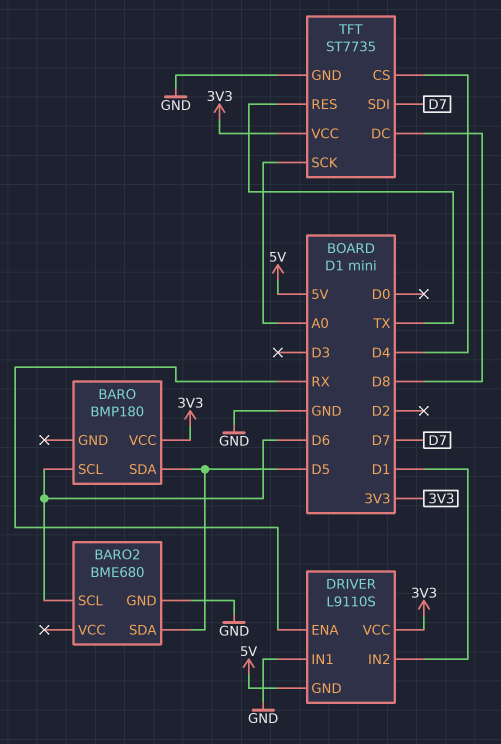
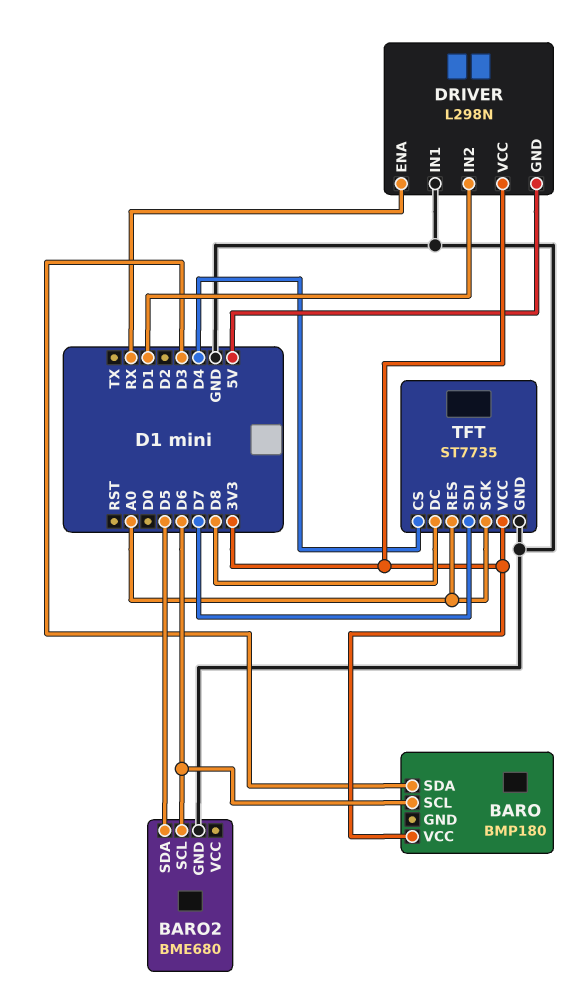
BARO pin SDA: D5 -> D3
DRIVER: L9110S -> L298N
TFT pin RES: TX -> A0

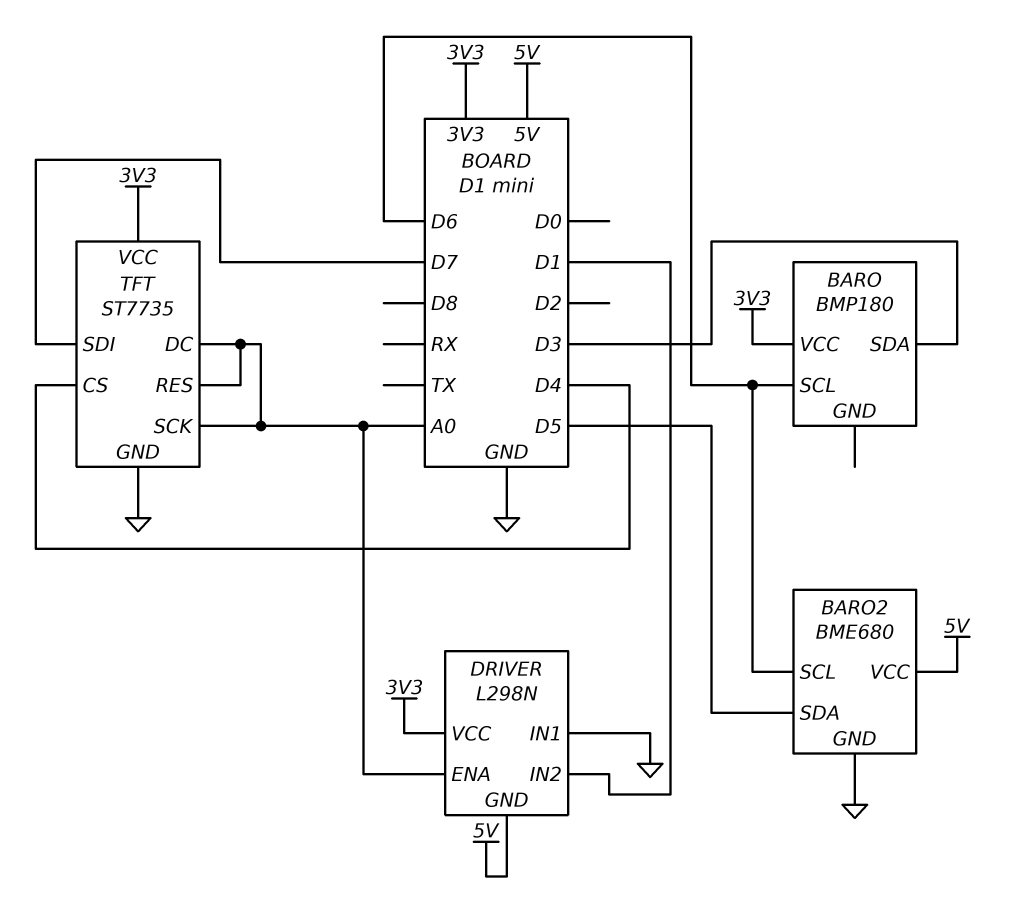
BARO2 pin VCC: none -> 5V
DRIVER pin ENA: RX -> A0
TFT pin DC: D8 -> A0

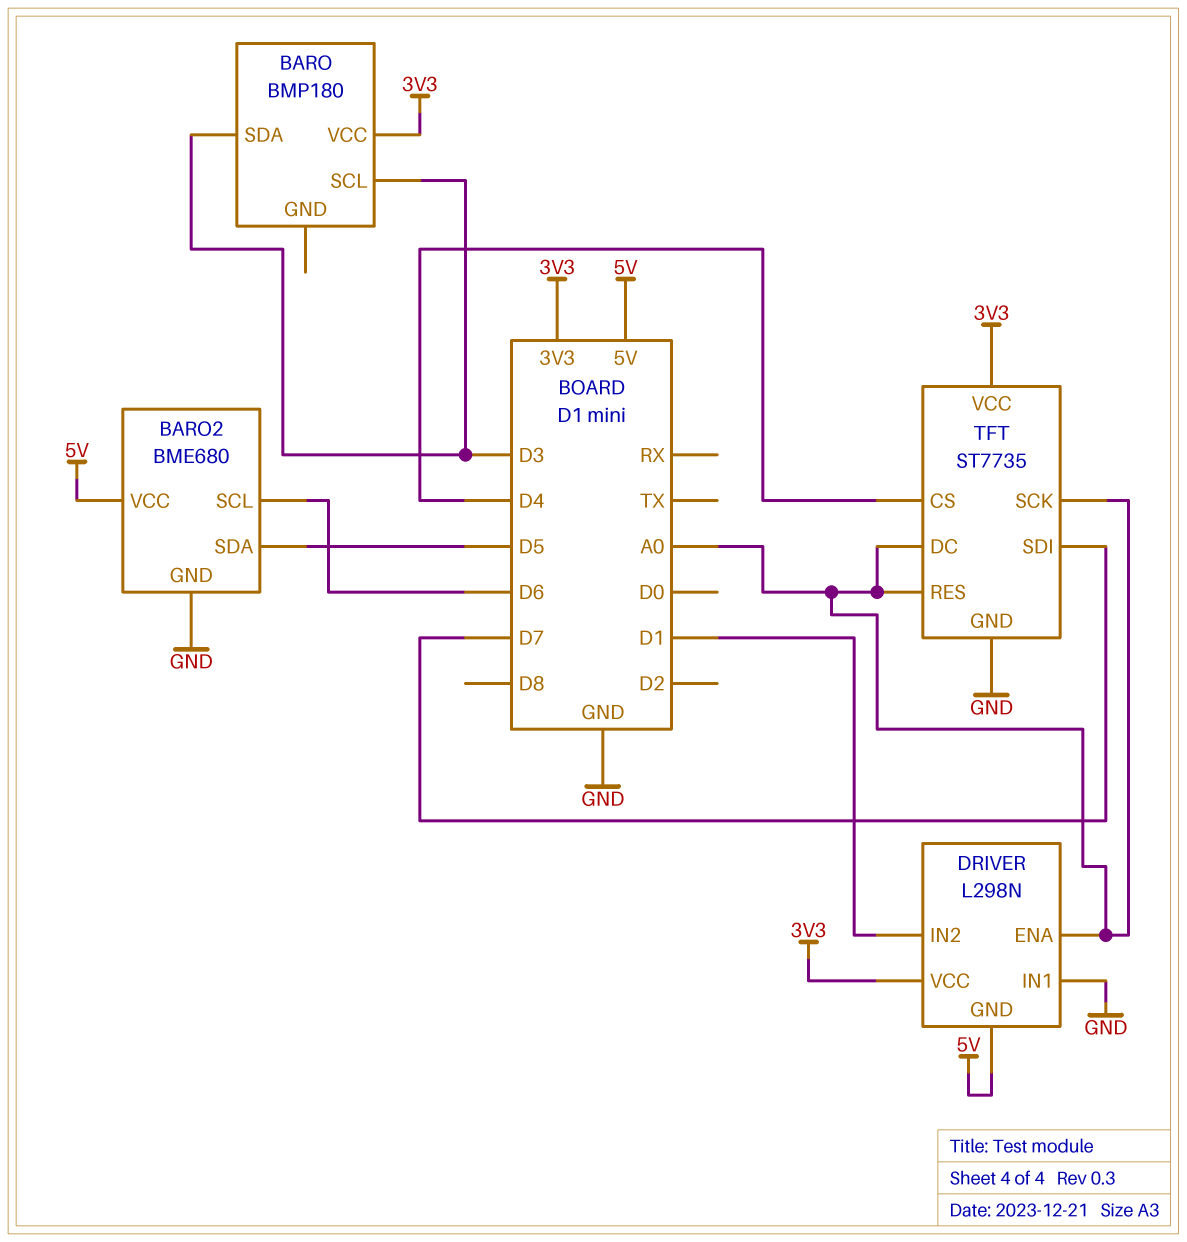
BARO pin SCL: D6 -> D3

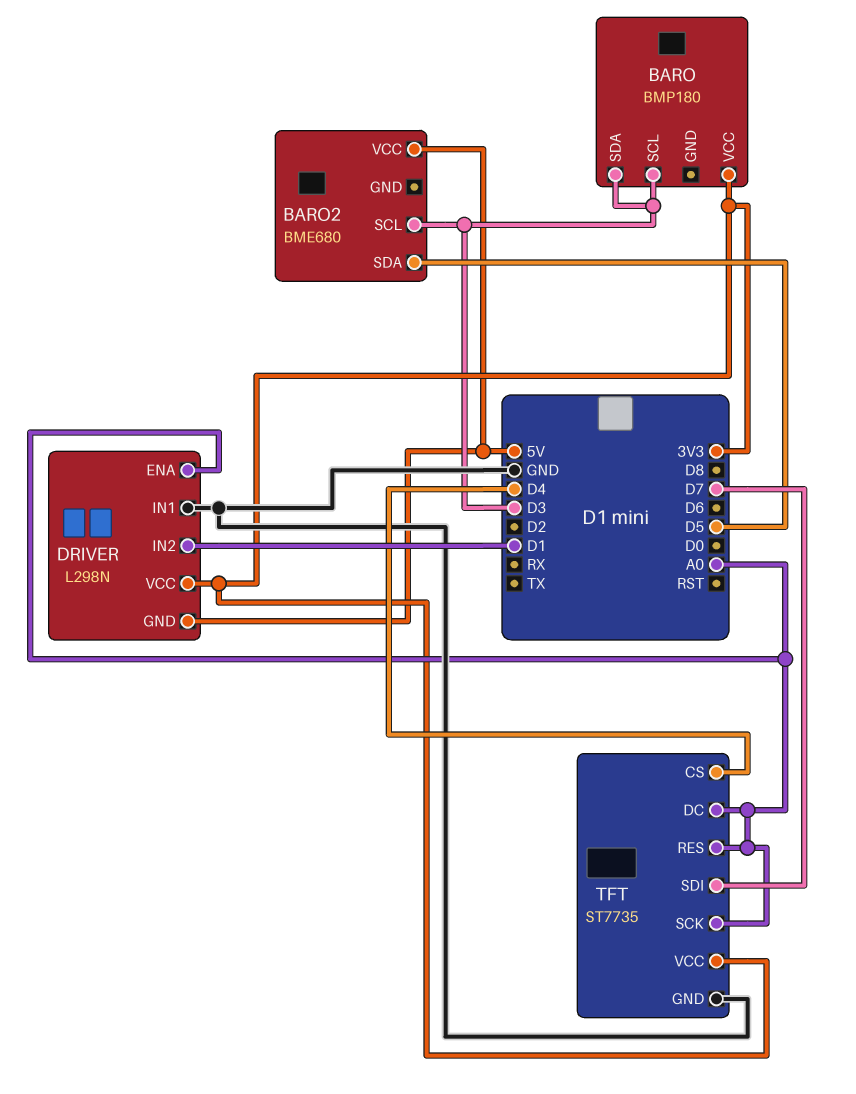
BARO2 pin GND: GND -> none
BARO2 pin SCL: D6 -> D3

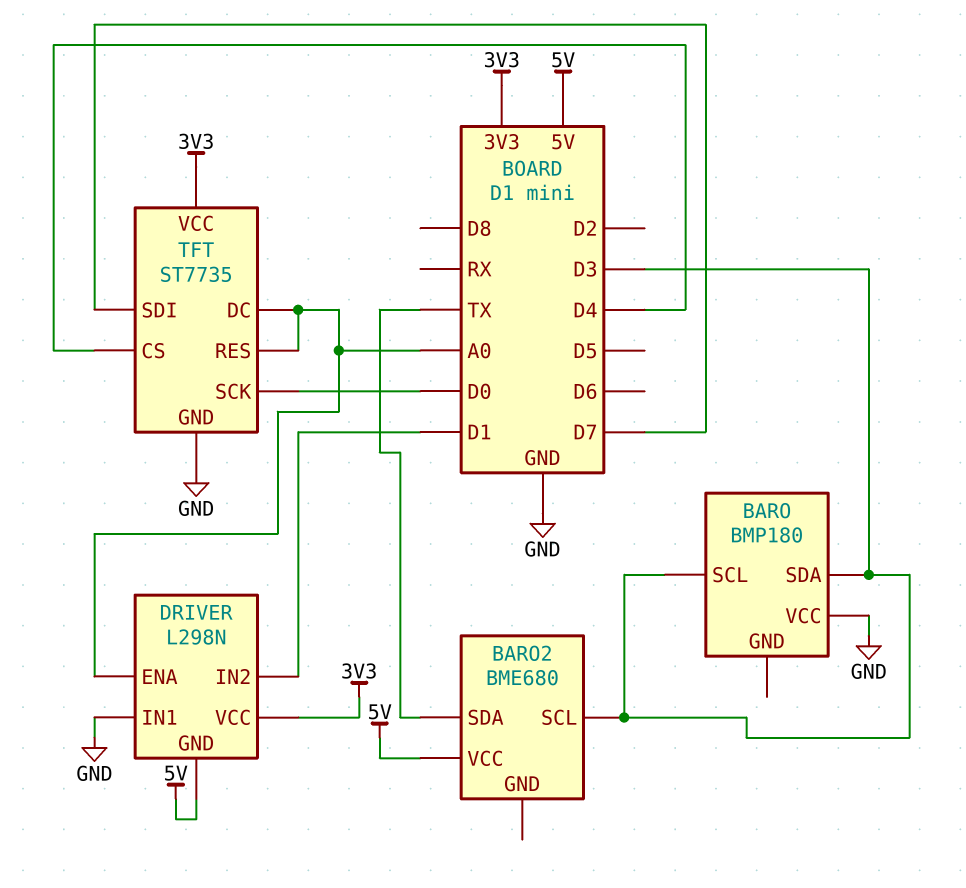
BARO pin VCC: 3V3 -> GND
BARO2 pin SDA: D5 -> TX
TFT pin SCK: A0 -> D0

